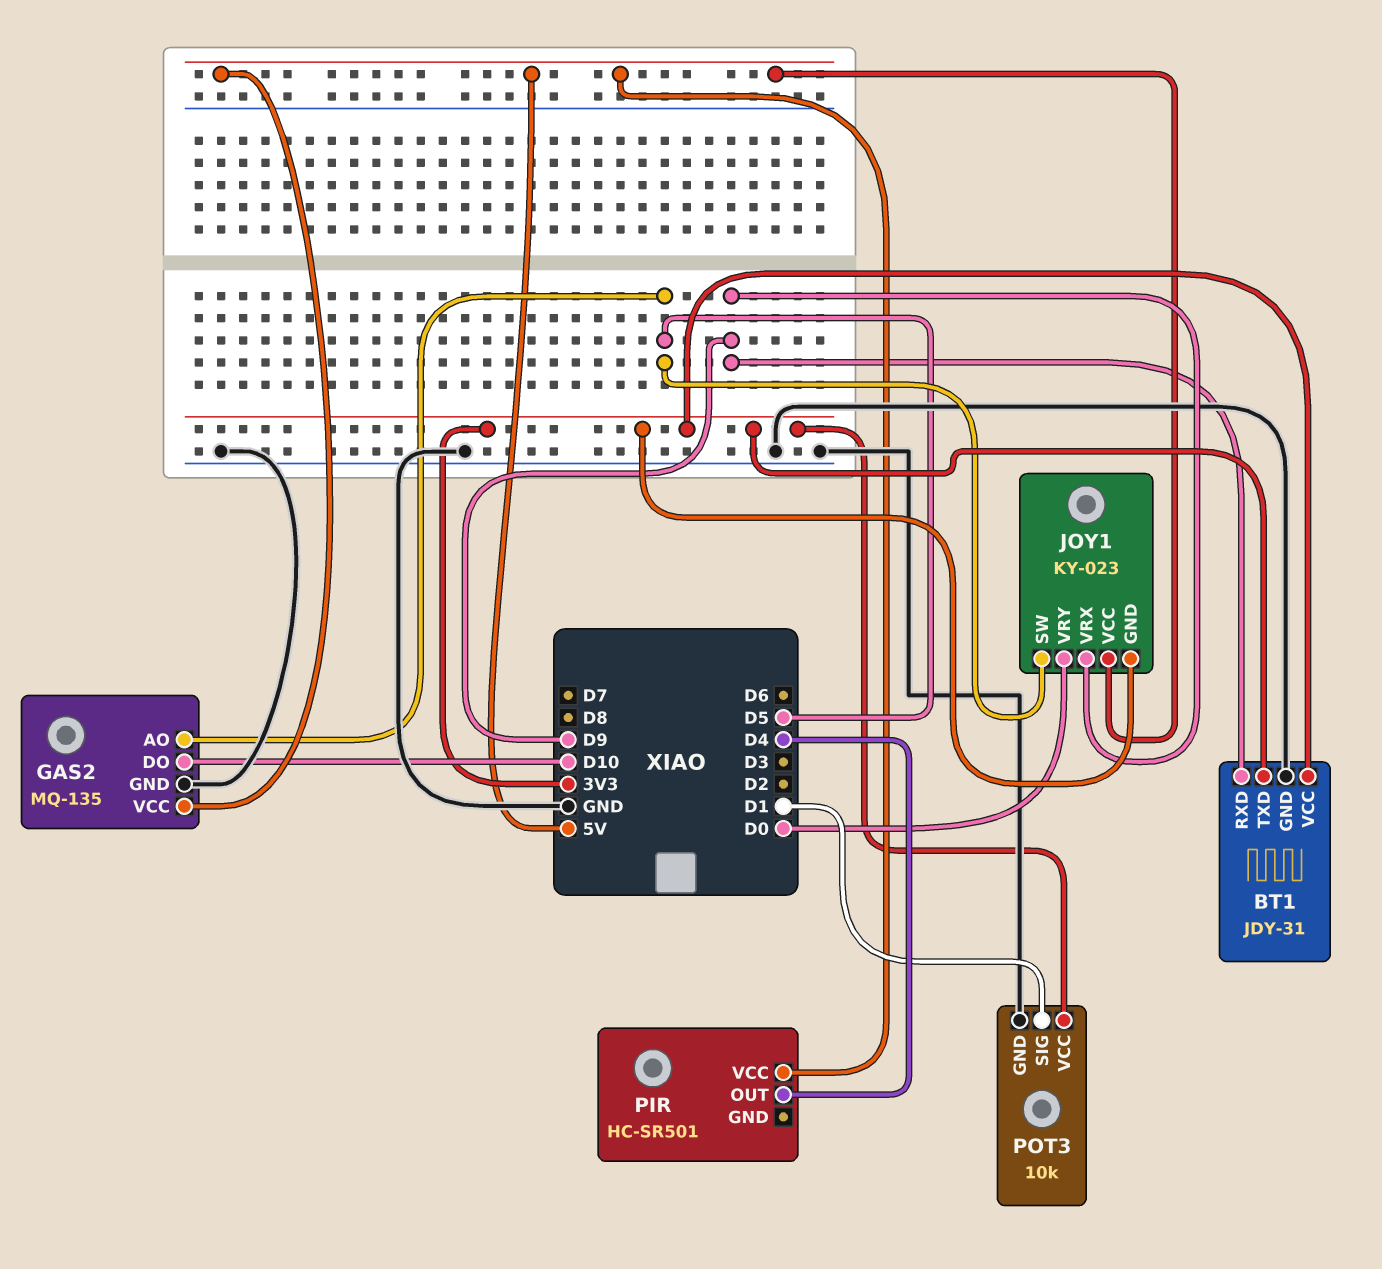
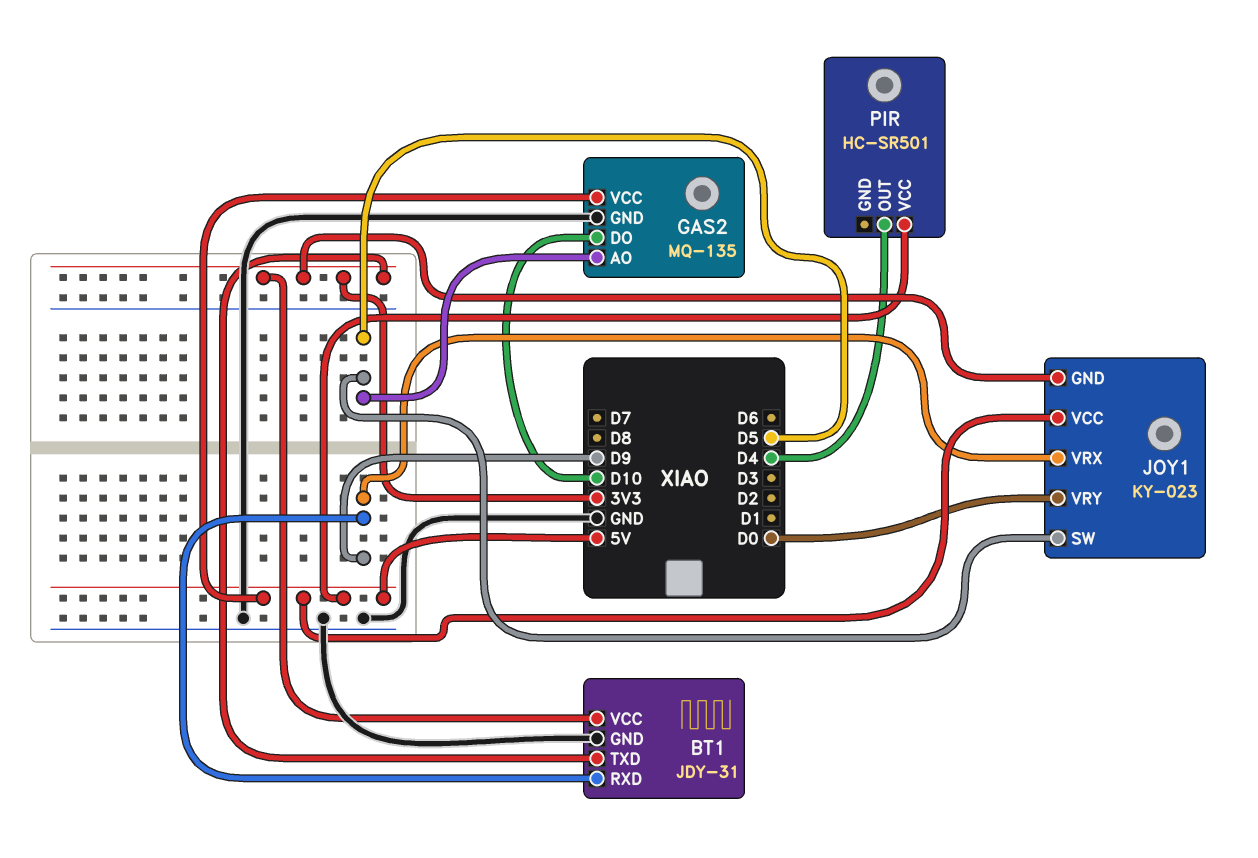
POT3: 10k -> none
POT3 pin GND: GND -> none
POT3 pin SIG: D1 -> none
POT3 pin VCC: 3V3 -> none

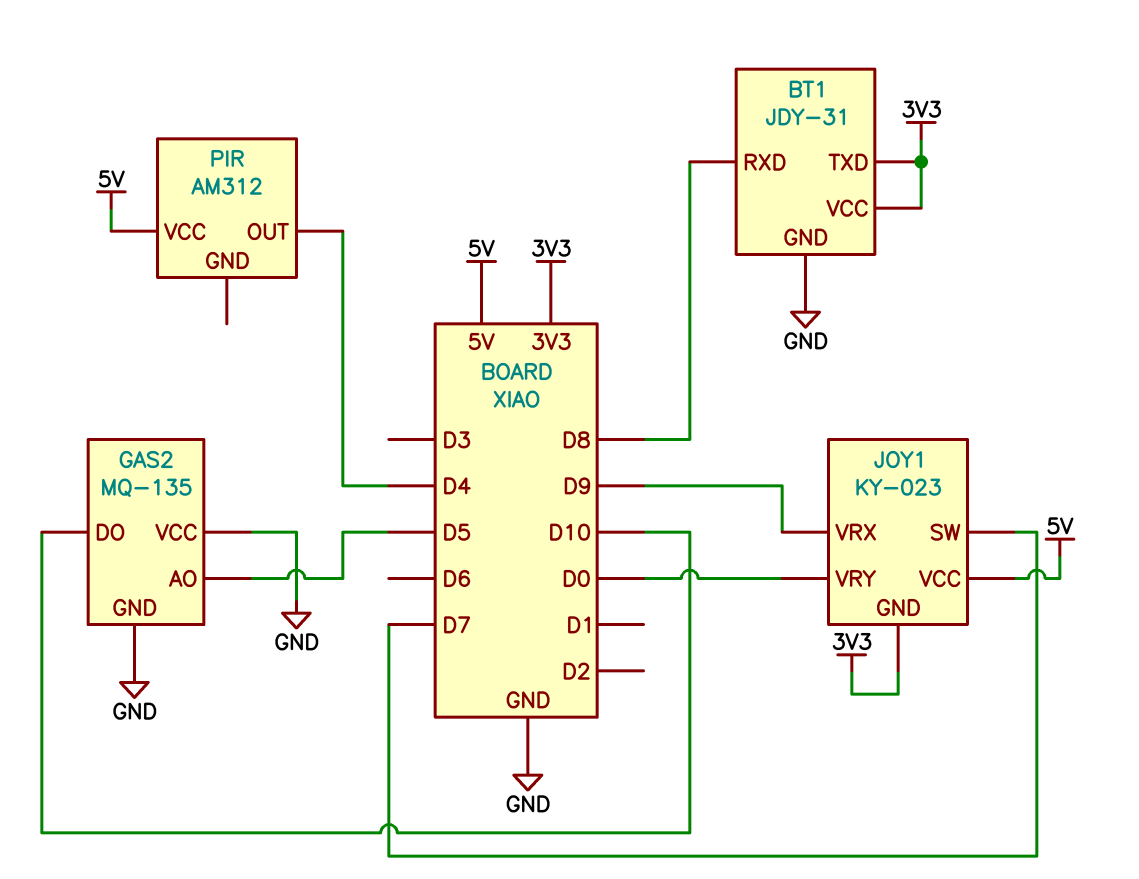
BT1 pin RXD: D9 -> D8
GAS2 pin VCC: 5V -> GND
JOY1 pin SW: D5 -> D7
PIR: HC-SR501 -> AM312

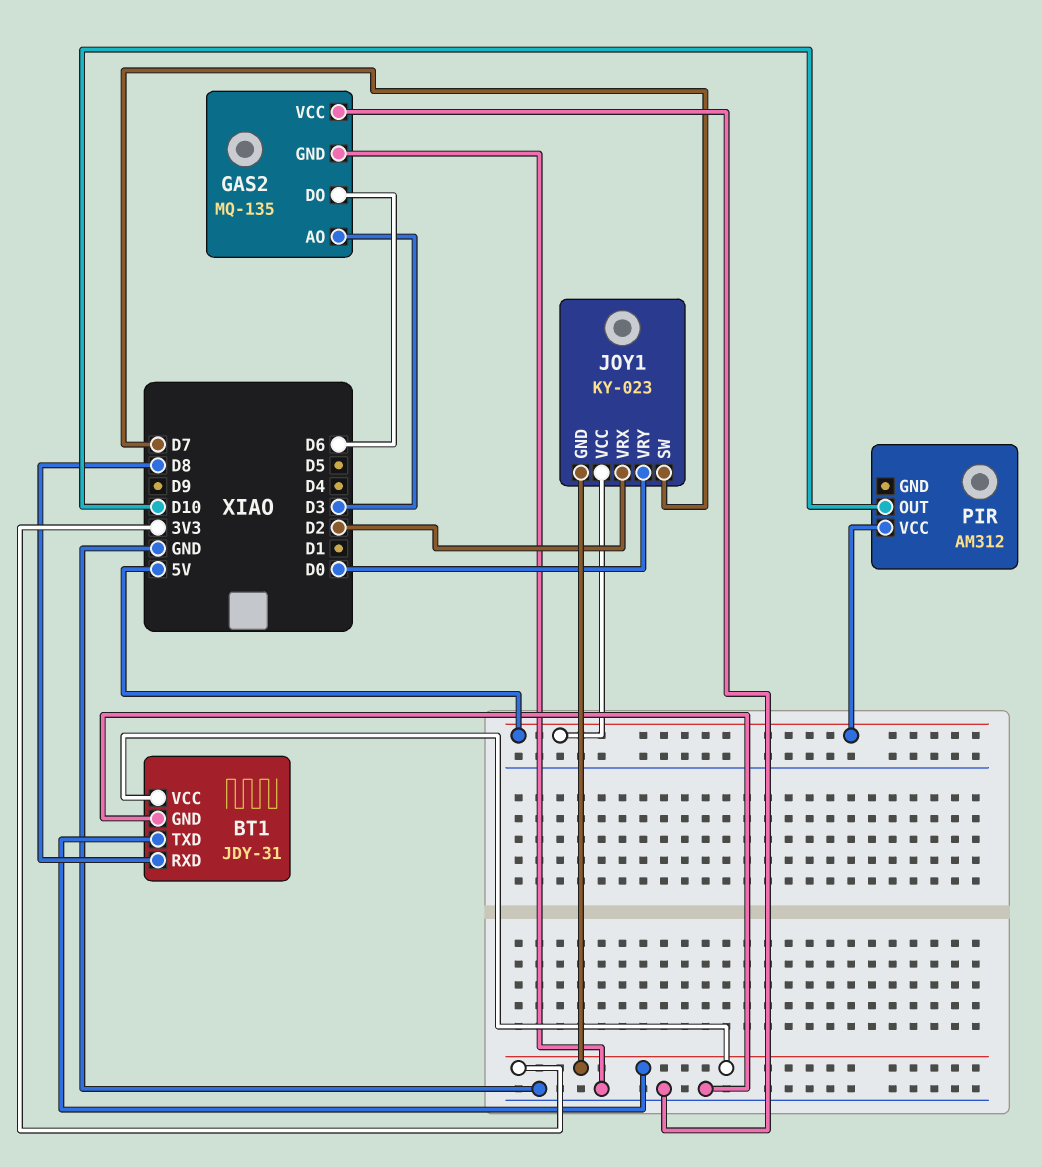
GAS2 pin AO: D5 -> D3
GAS2 pin DO: D10 -> D6
JOY1 pin VRX: D9 -> D2
PIR pin OUT: D4 -> D10

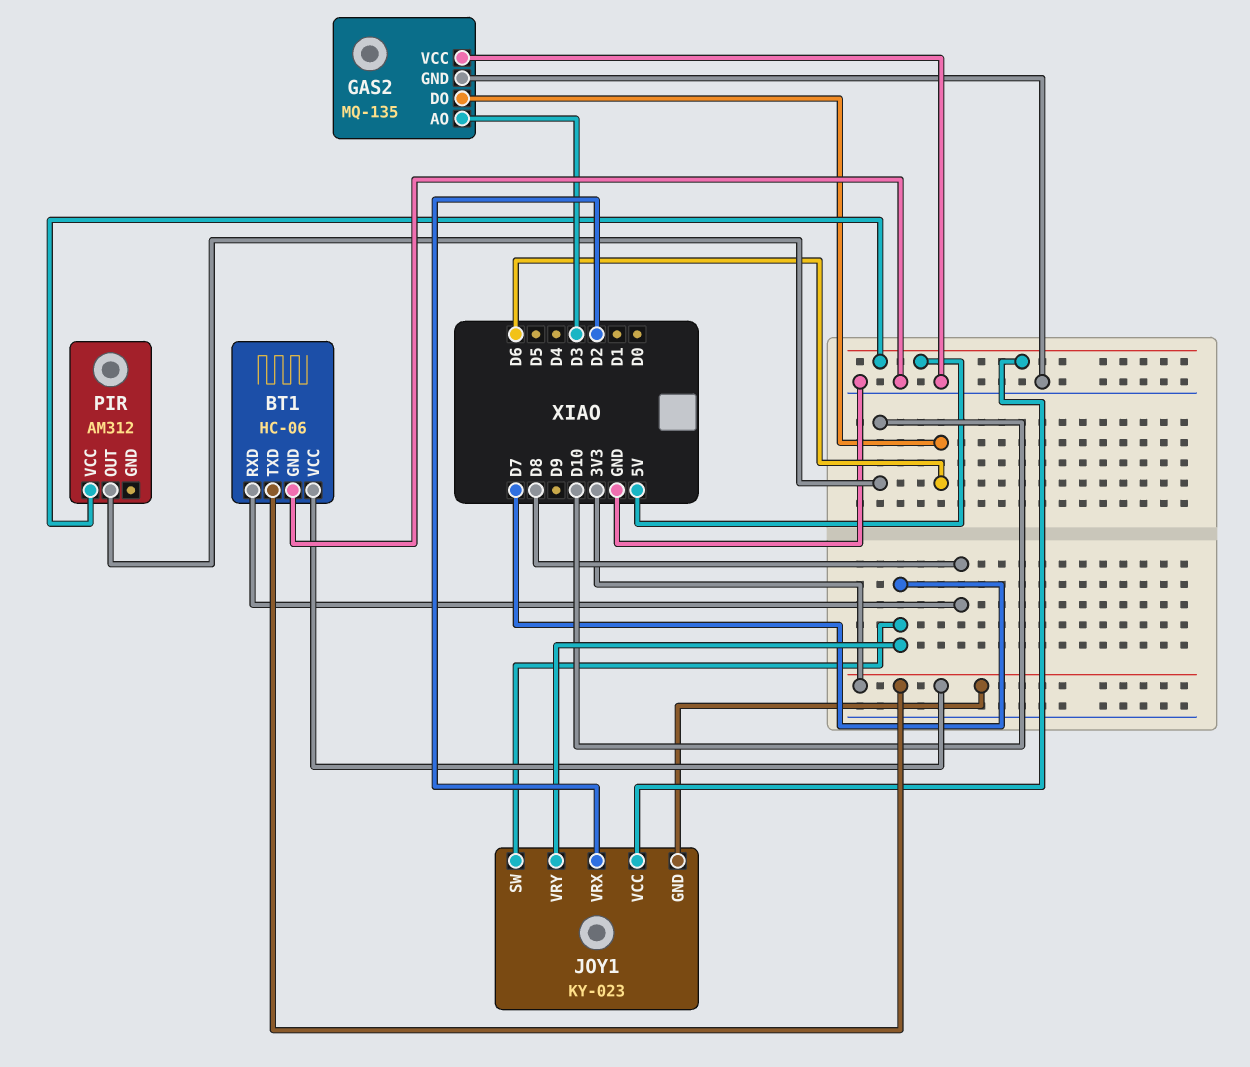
BT1: JDY-31 -> HC-06
JOY1 pin VRY: D0 -> D7

